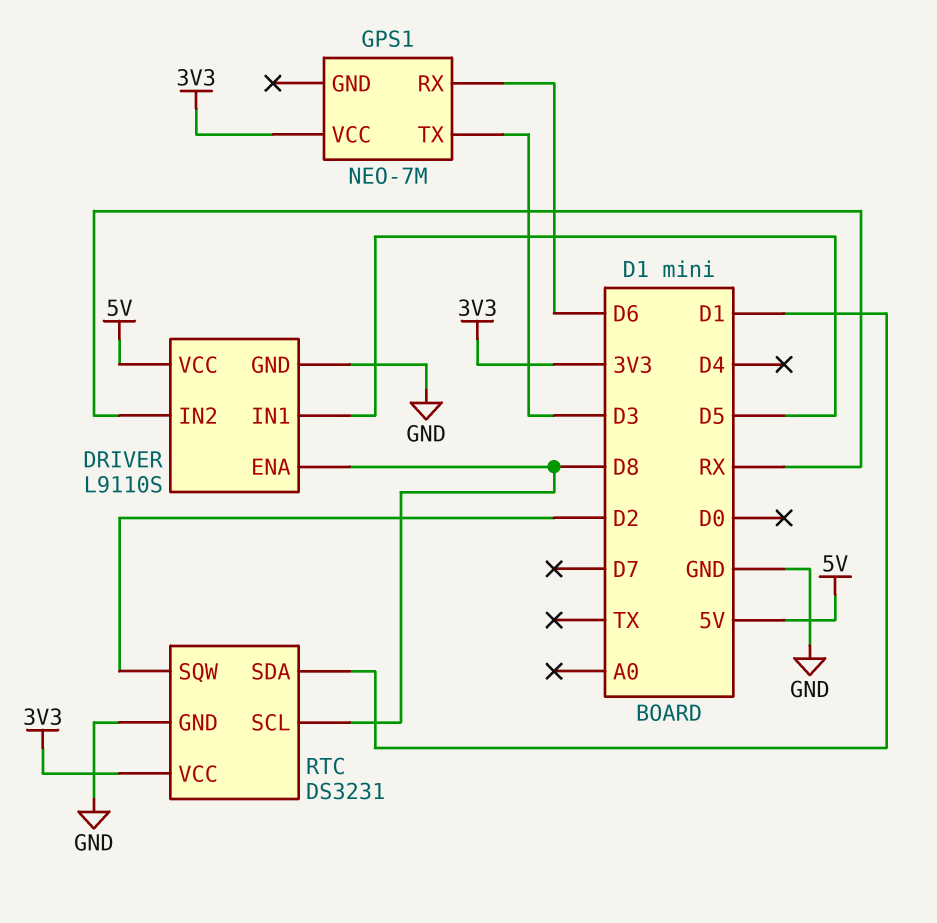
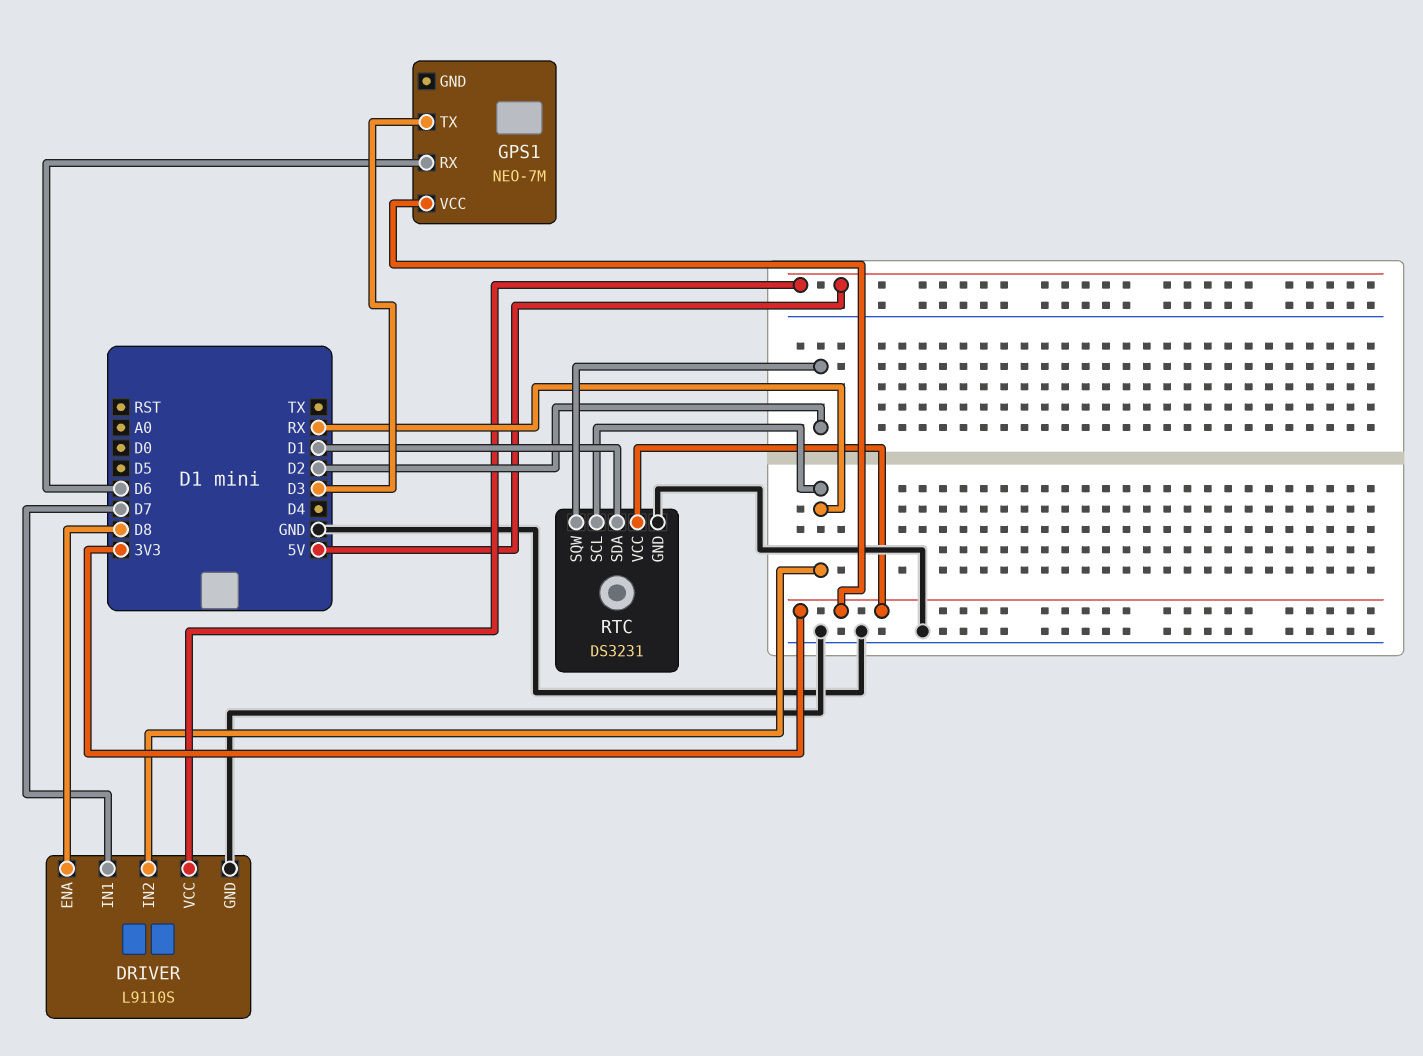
DRIVER pin IN1: D5 -> D7
RTC pin SCL: D8 -> RX

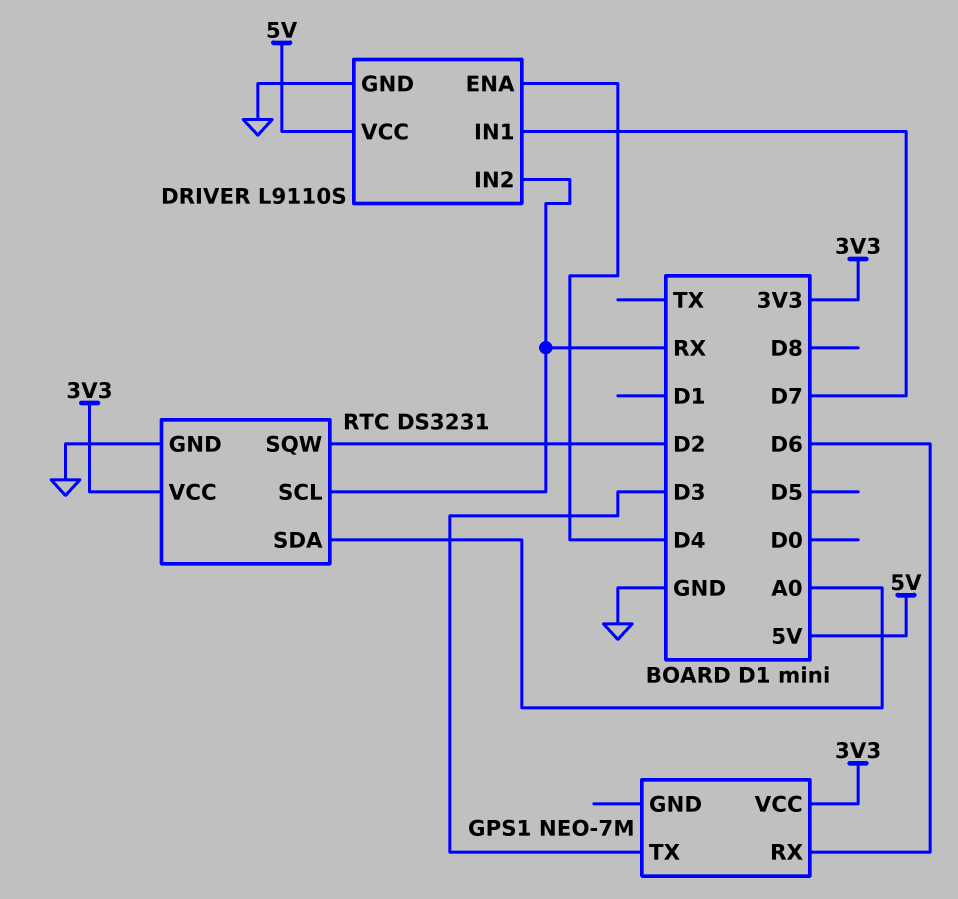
DRIVER pin ENA: D8 -> D4
RTC pin SDA: D1 -> A0

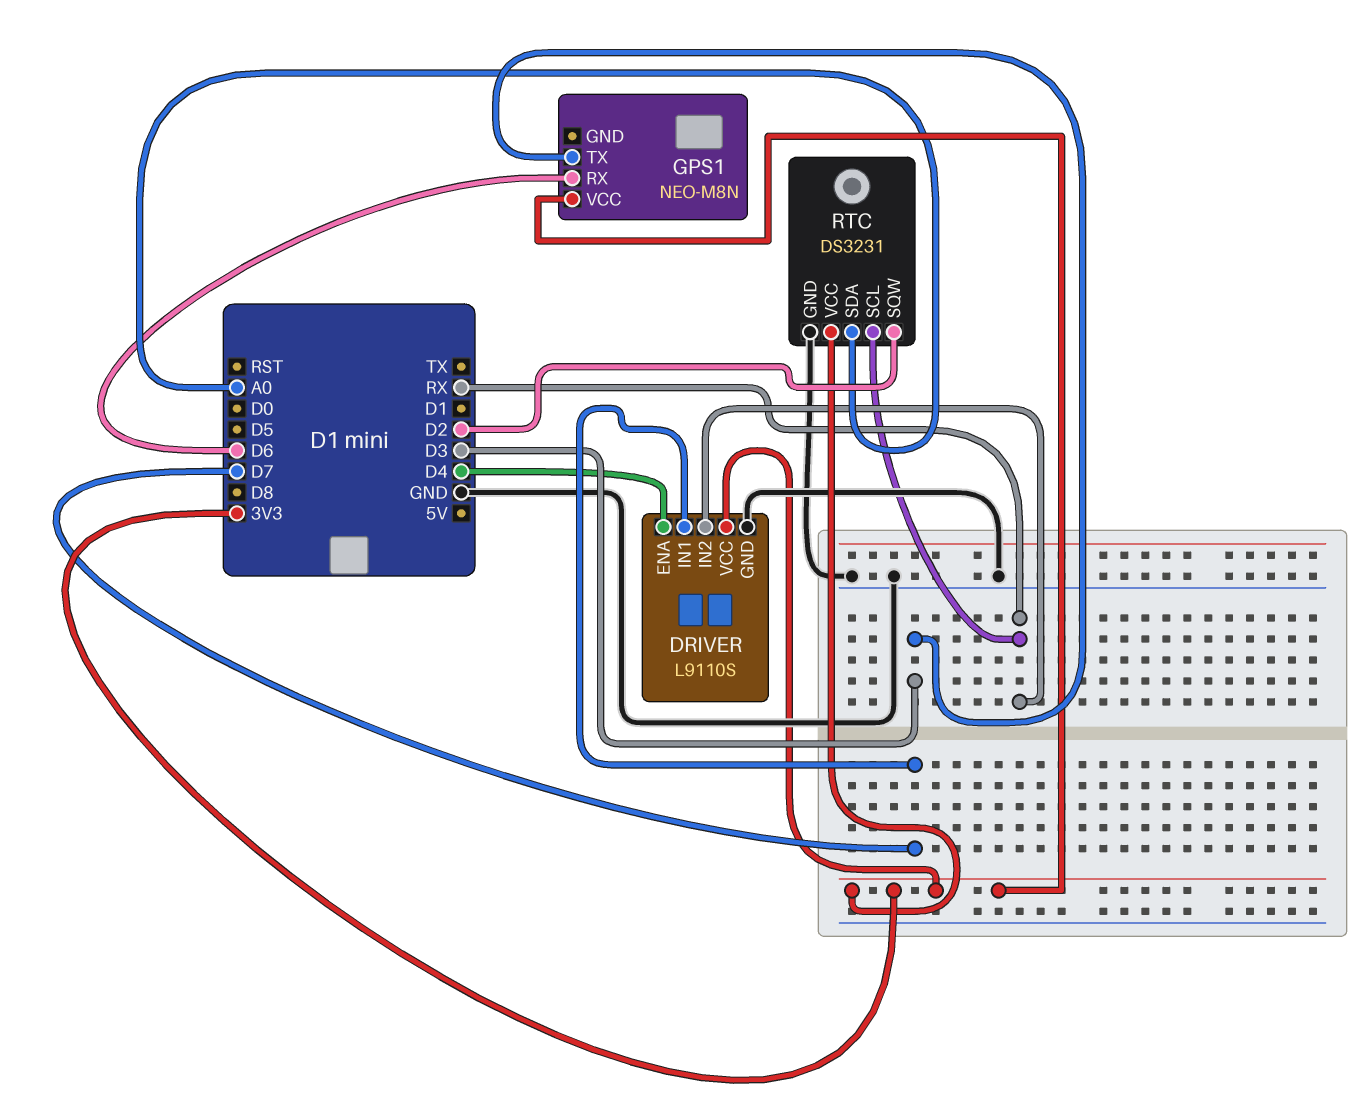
DRIVER pin VCC: 5V -> 3V3
GPS1: NEO-7M -> NEO-M8N

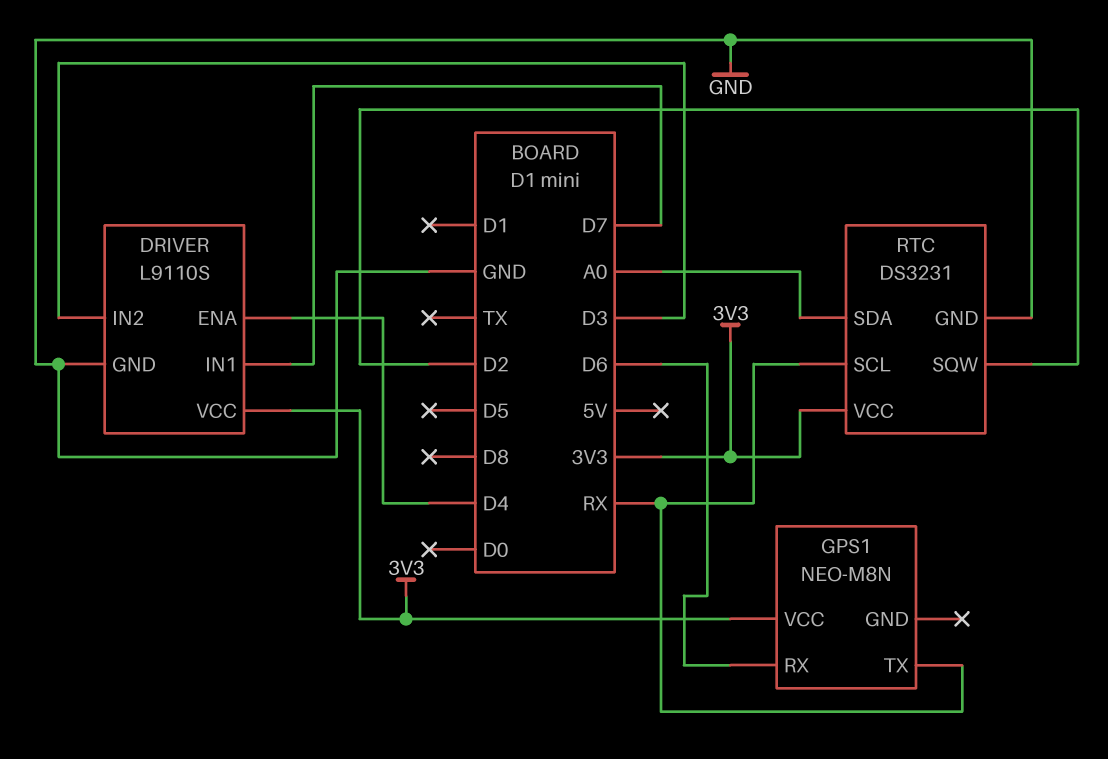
DRIVER pin IN2: RX -> D3
GPS1 pin TX: D3 -> RX

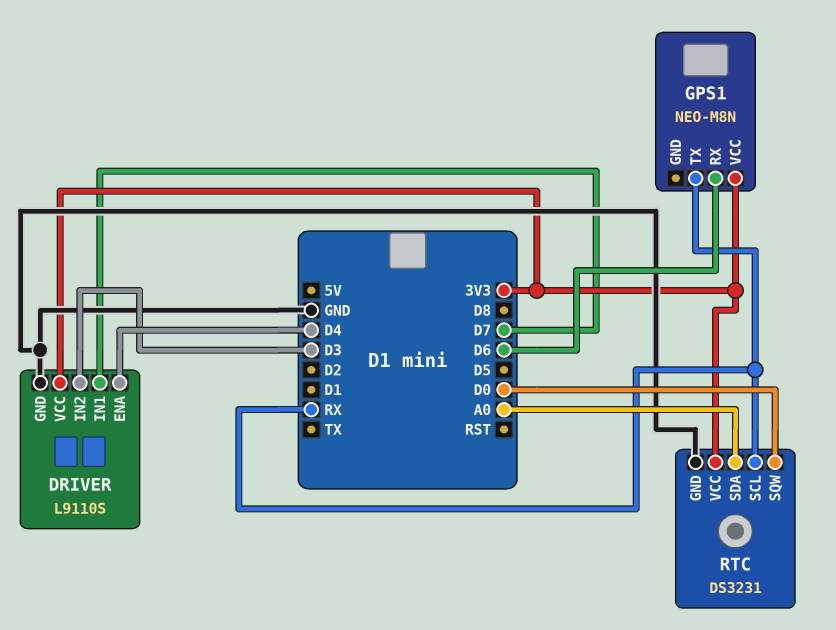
RTC pin SQW: D2 -> D0

